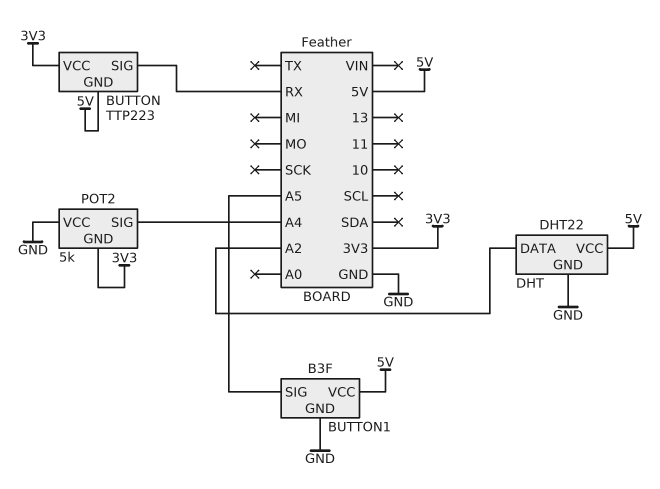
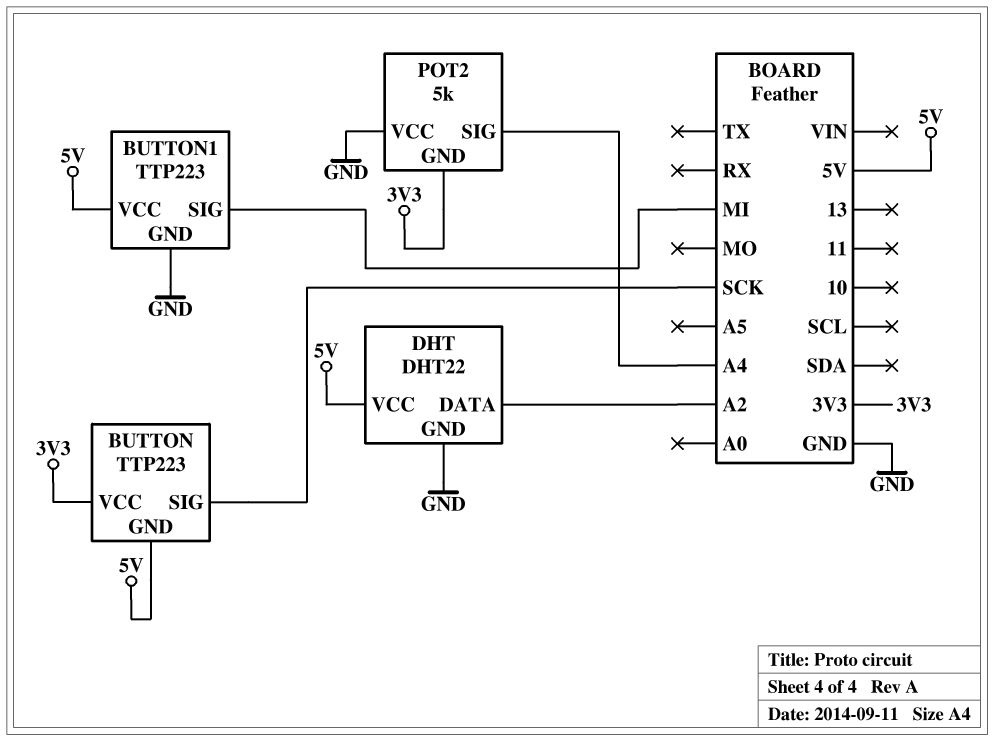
BUTTON pin SIG: RX -> SCK
BUTTON1: B3F -> TTP223
BUTTON1 pin SIG: A5 -> MI

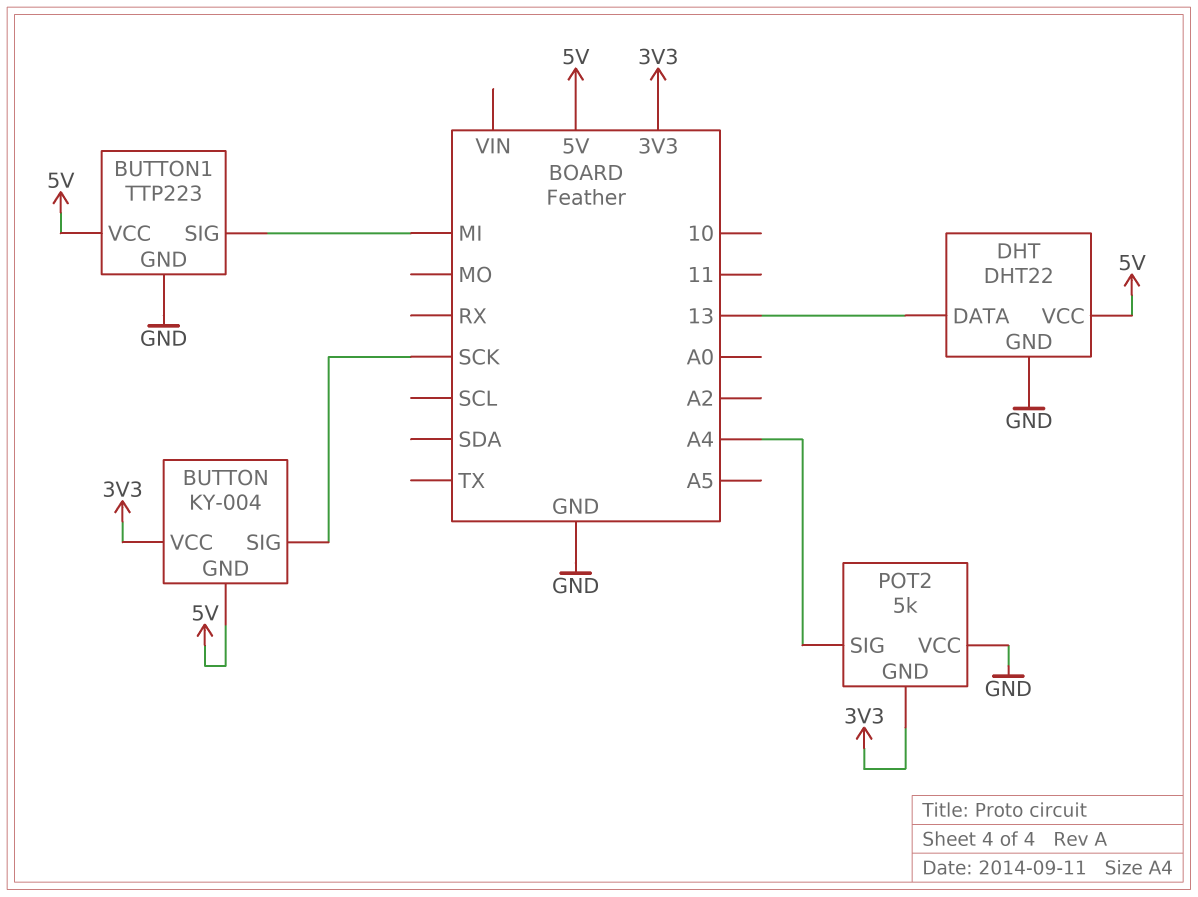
BUTTON: TTP223 -> KY-004
DHT pin DATA: A2 -> 13

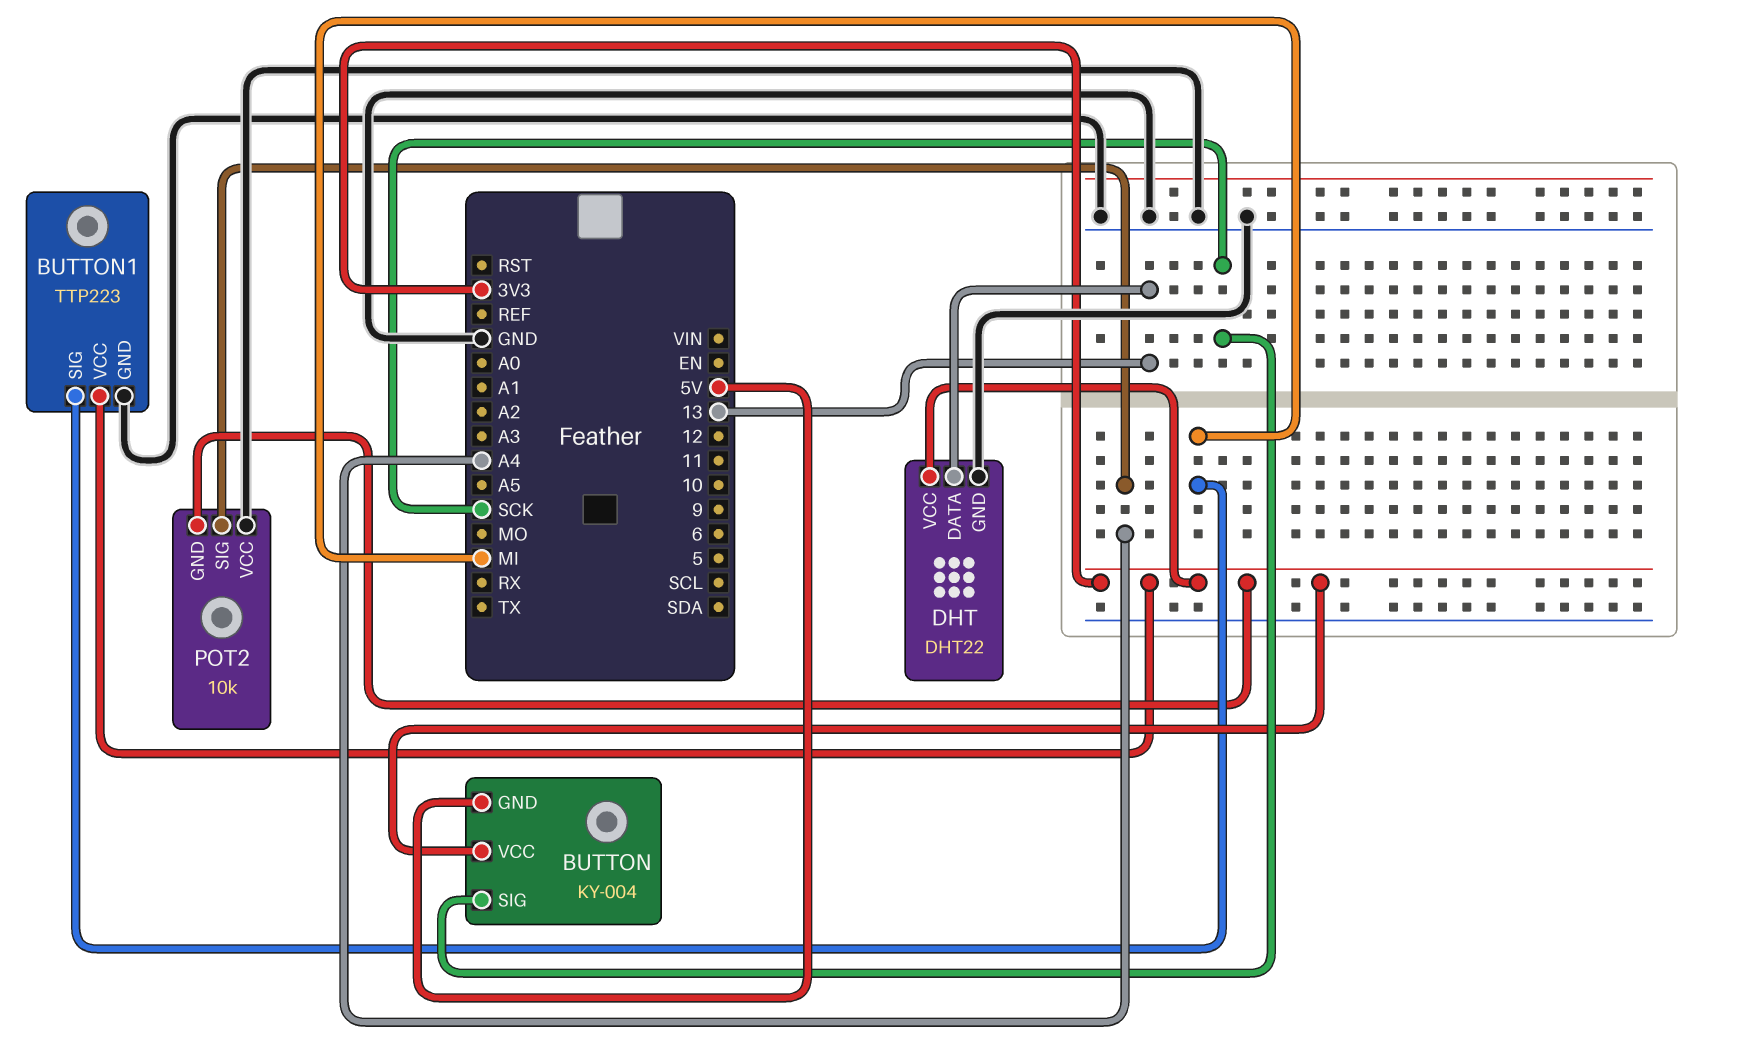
BUTTON1 pin VCC: 5V -> 3V3
DHT pin VCC: 5V -> 3V3
POT2: 5k -> 10k

